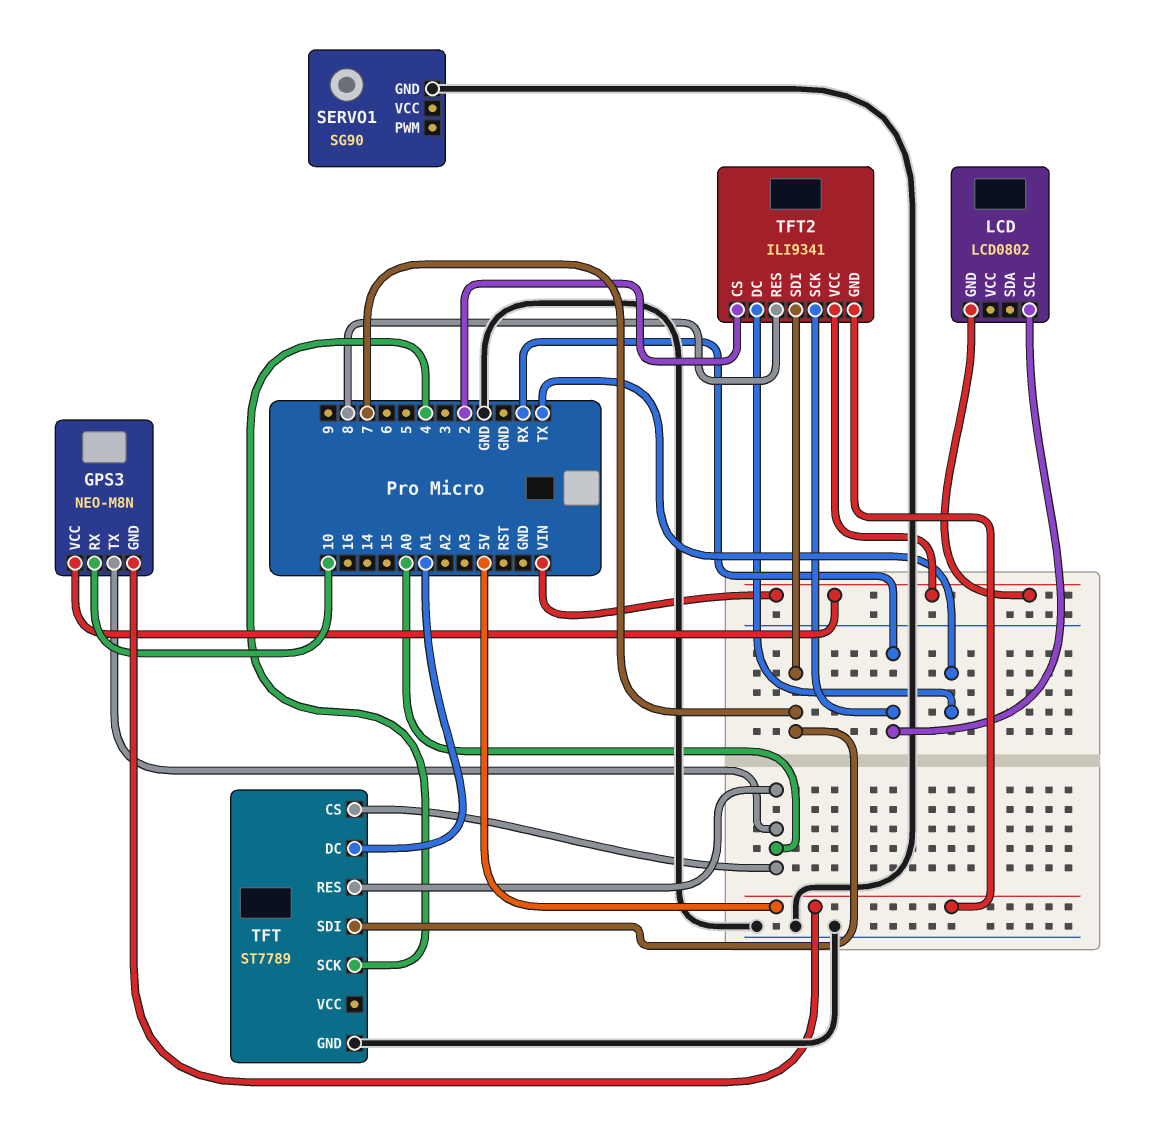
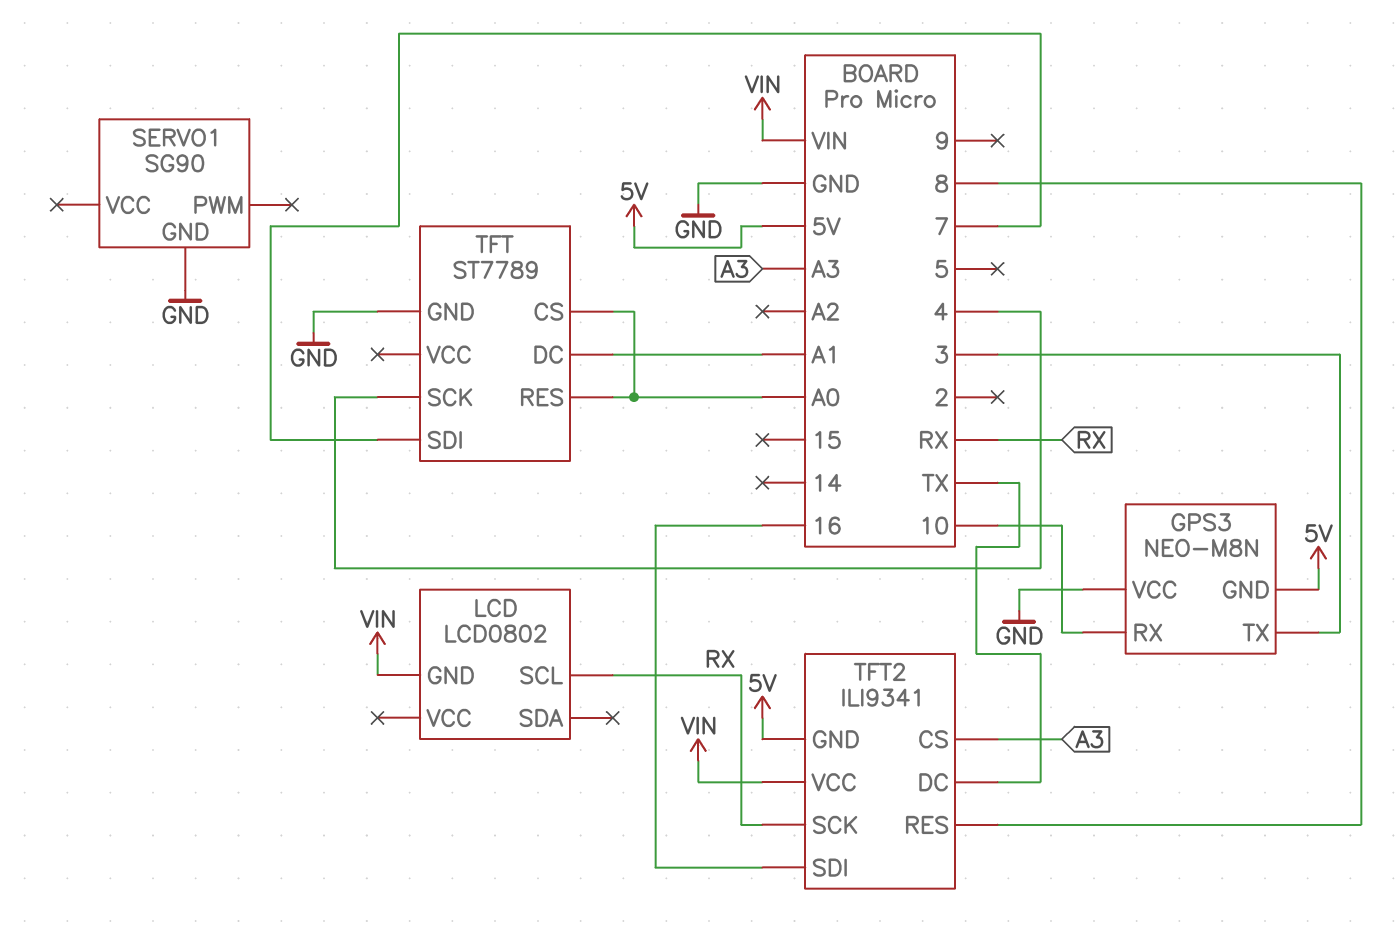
GPS3 pin TX: A0 -> 3
GPS3 pin VCC: VIN -> GND
TFT2 pin CS: 2 -> A3
TFT2 pin SDI: 7 -> 16

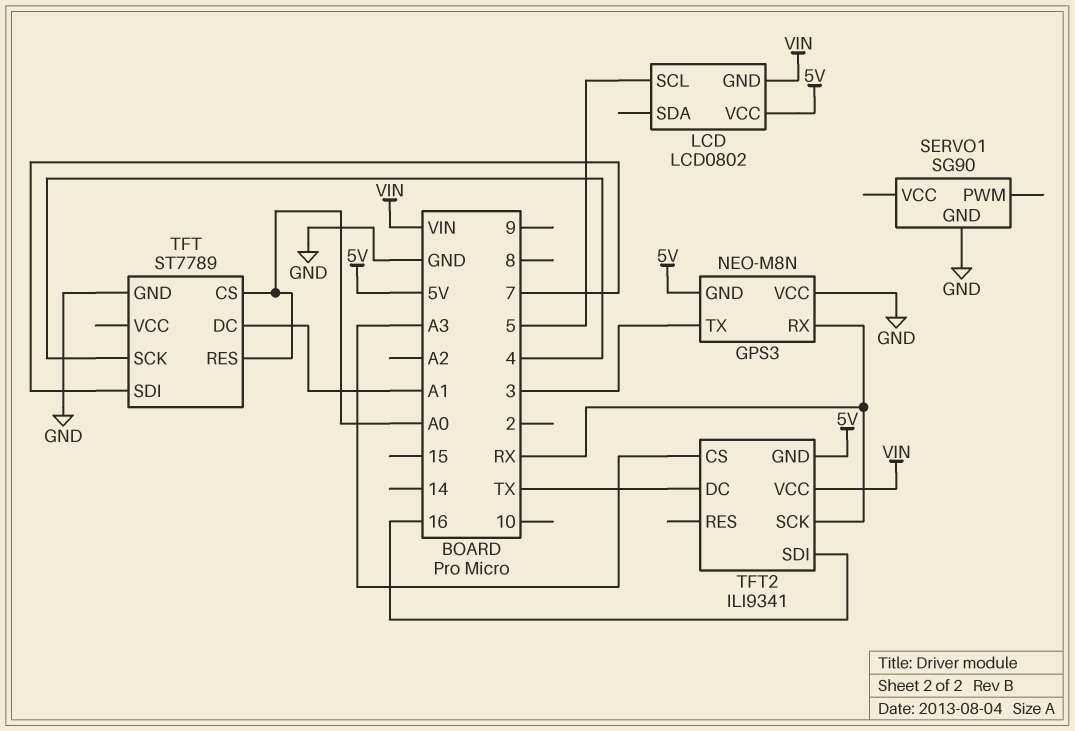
GPS3 pin RX: 10 -> RX
LCD pin SCL: RX -> 5
LCD pin VCC: none -> 5V
TFT2 pin RES: 8 -> none

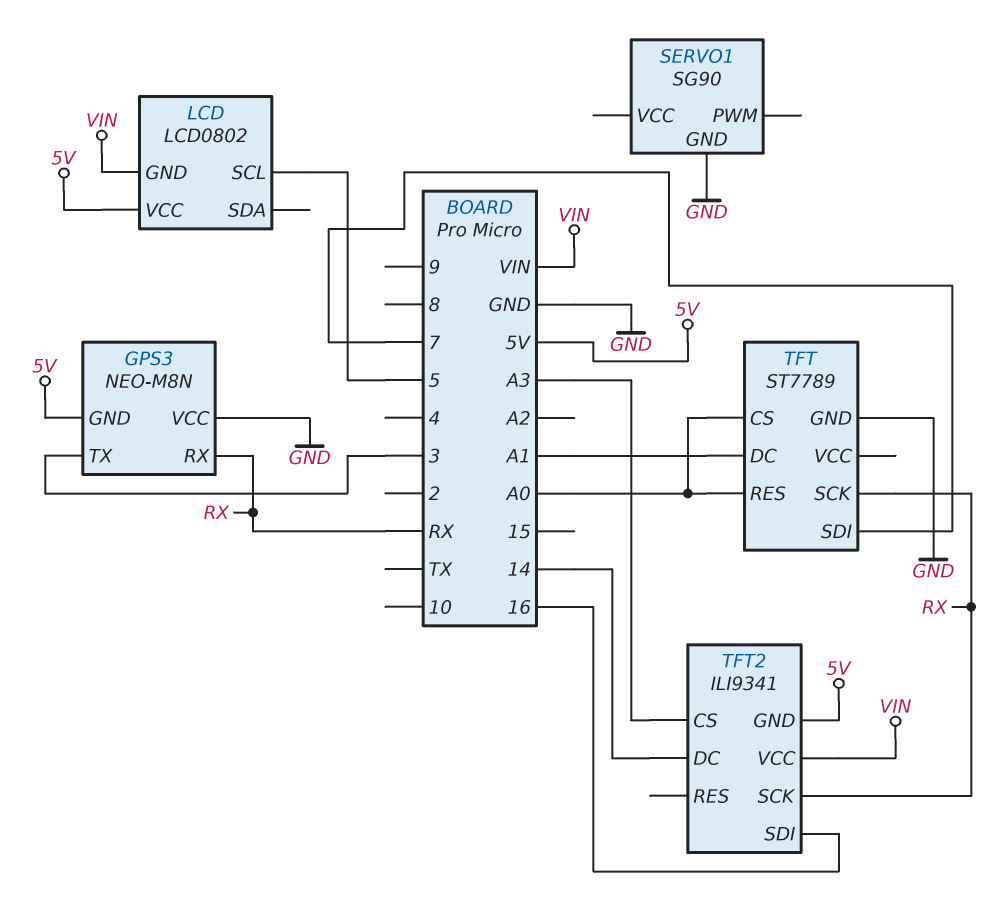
TFT pin SCK: 4 -> RX
TFT2 pin DC: TX -> 14

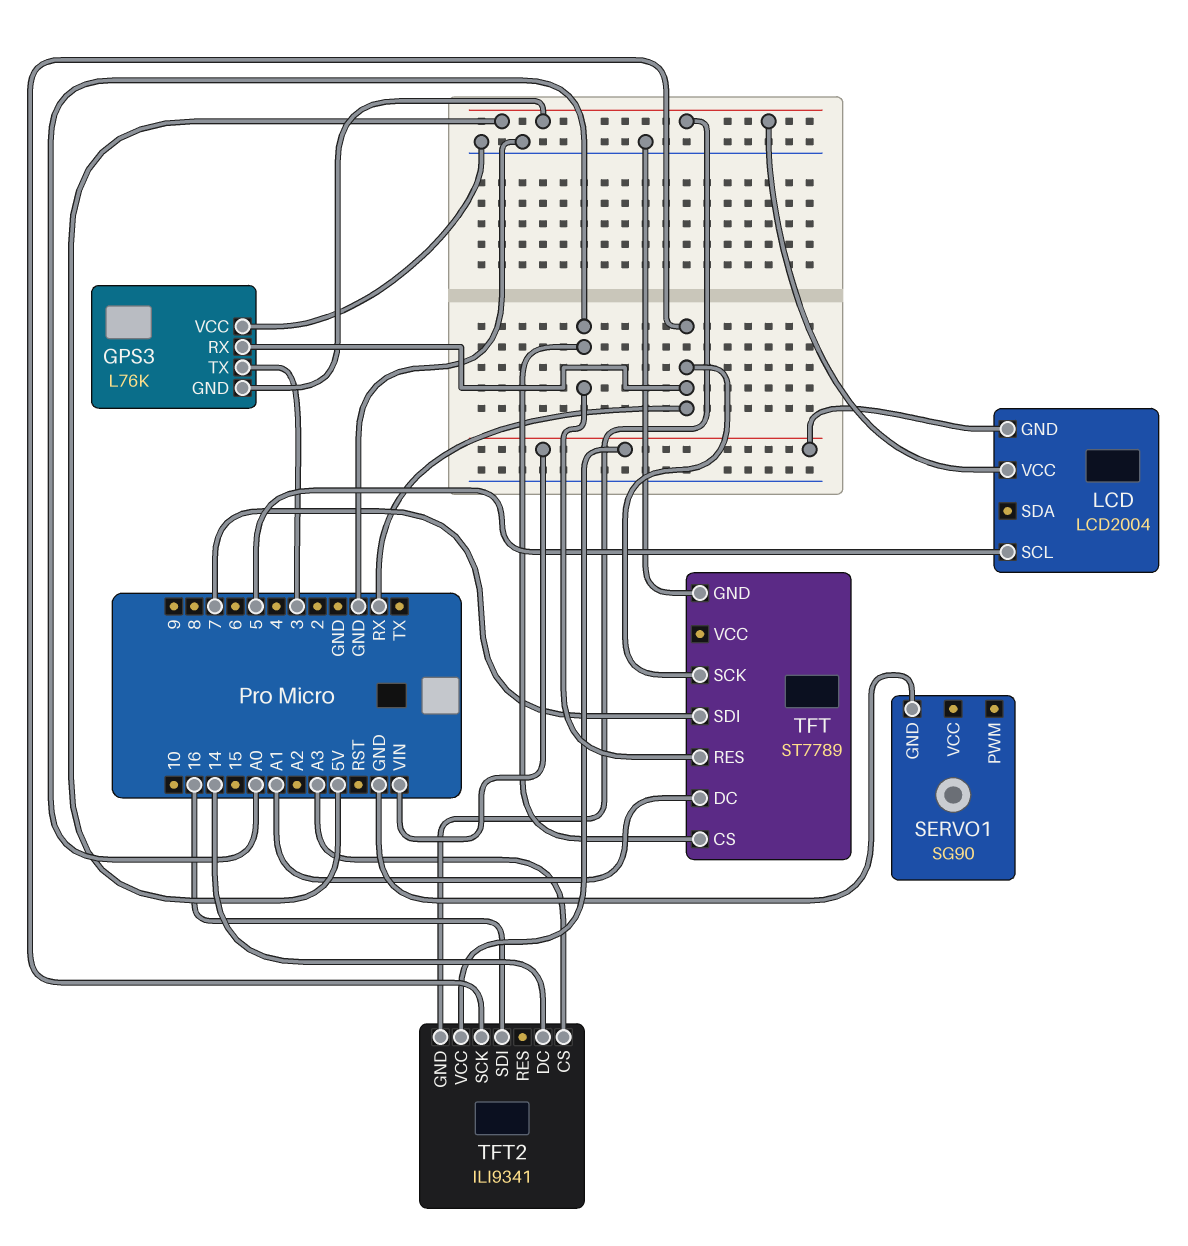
GPS3: NEO-M8N -> L76K
LCD: LCD0802 -> LCD2004

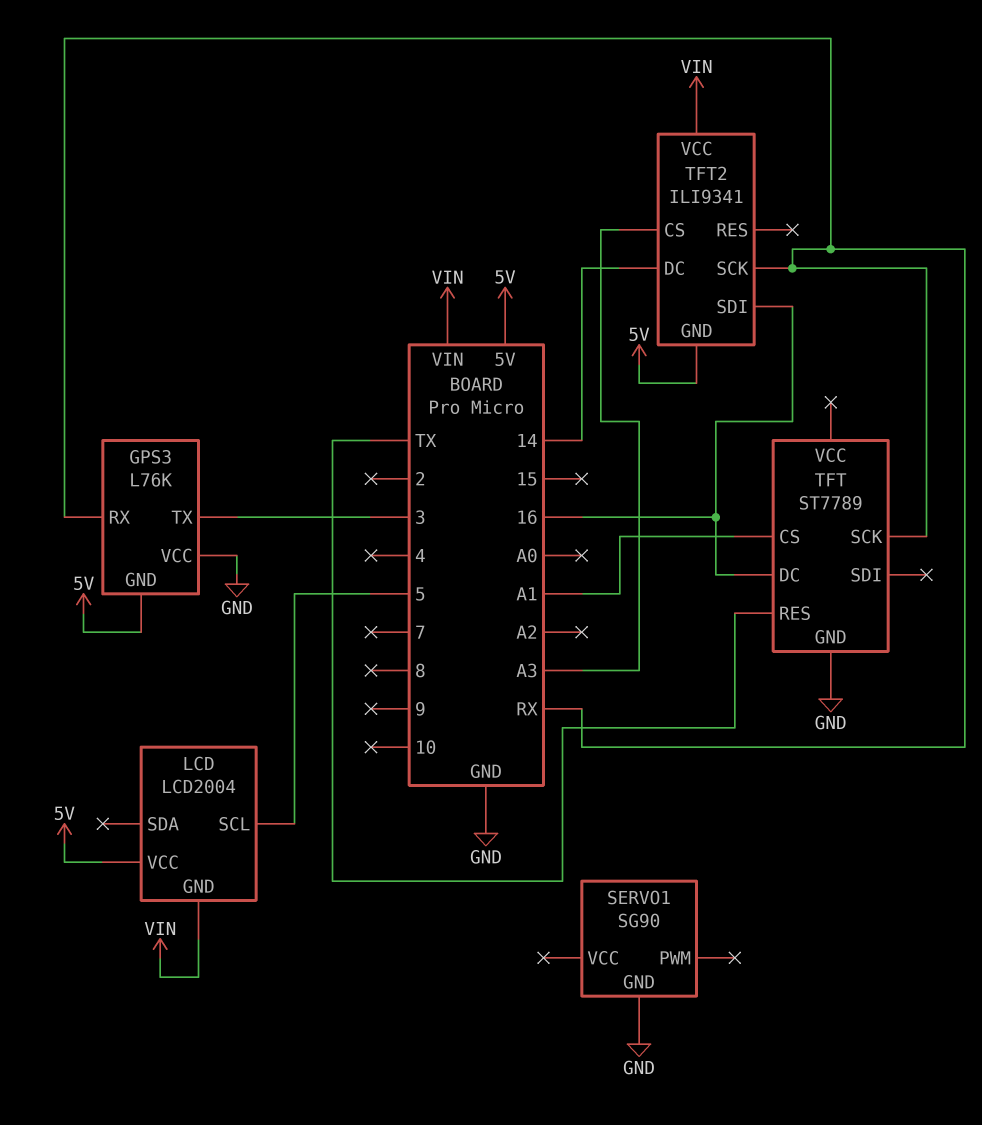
TFT pin CS: A0 -> A1
TFT pin DC: A1 -> 16
TFT pin RES: A0 -> TX
TFT pin SDI: 7 -> none

